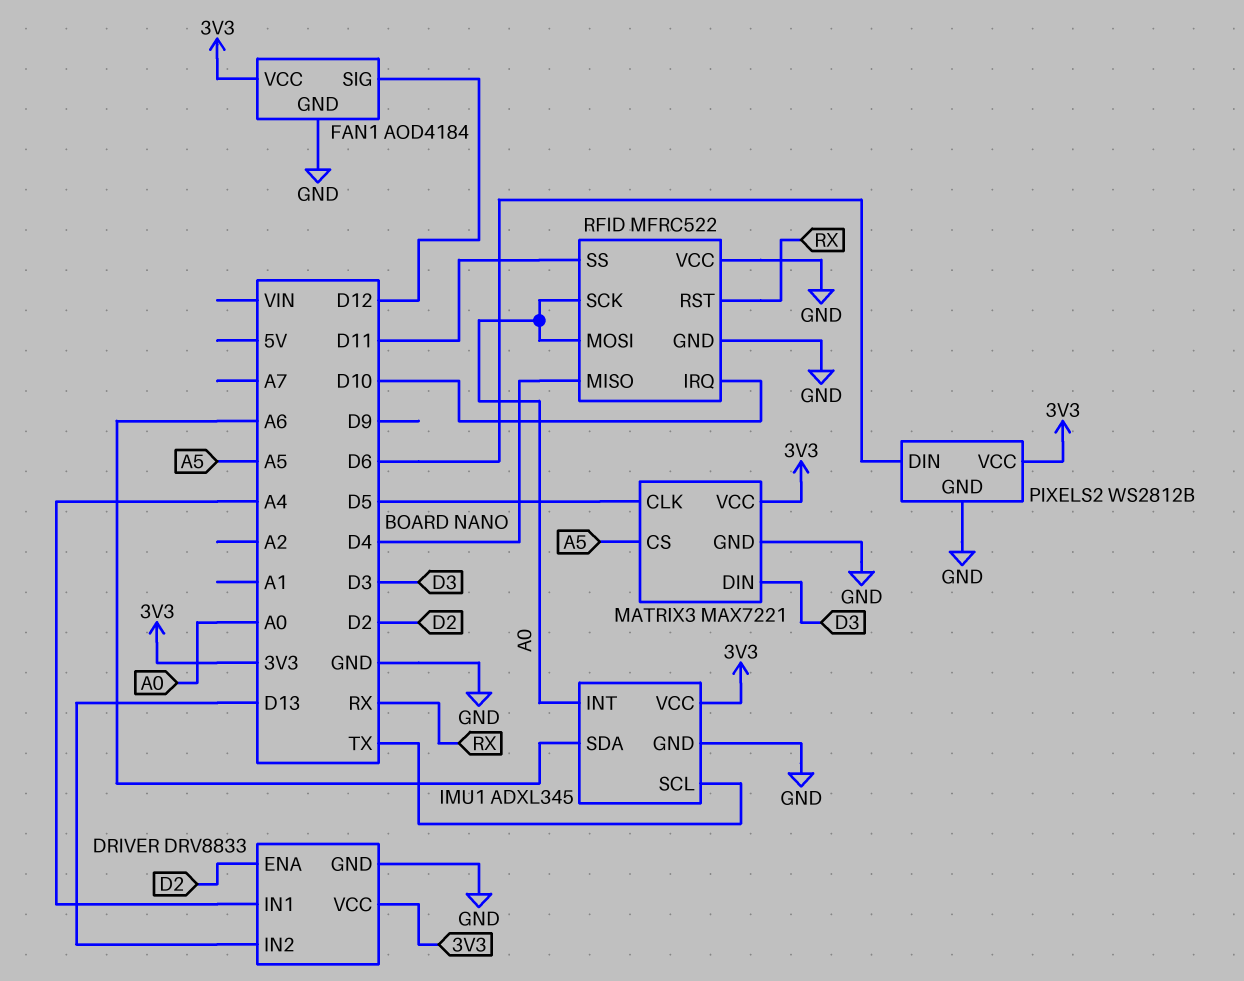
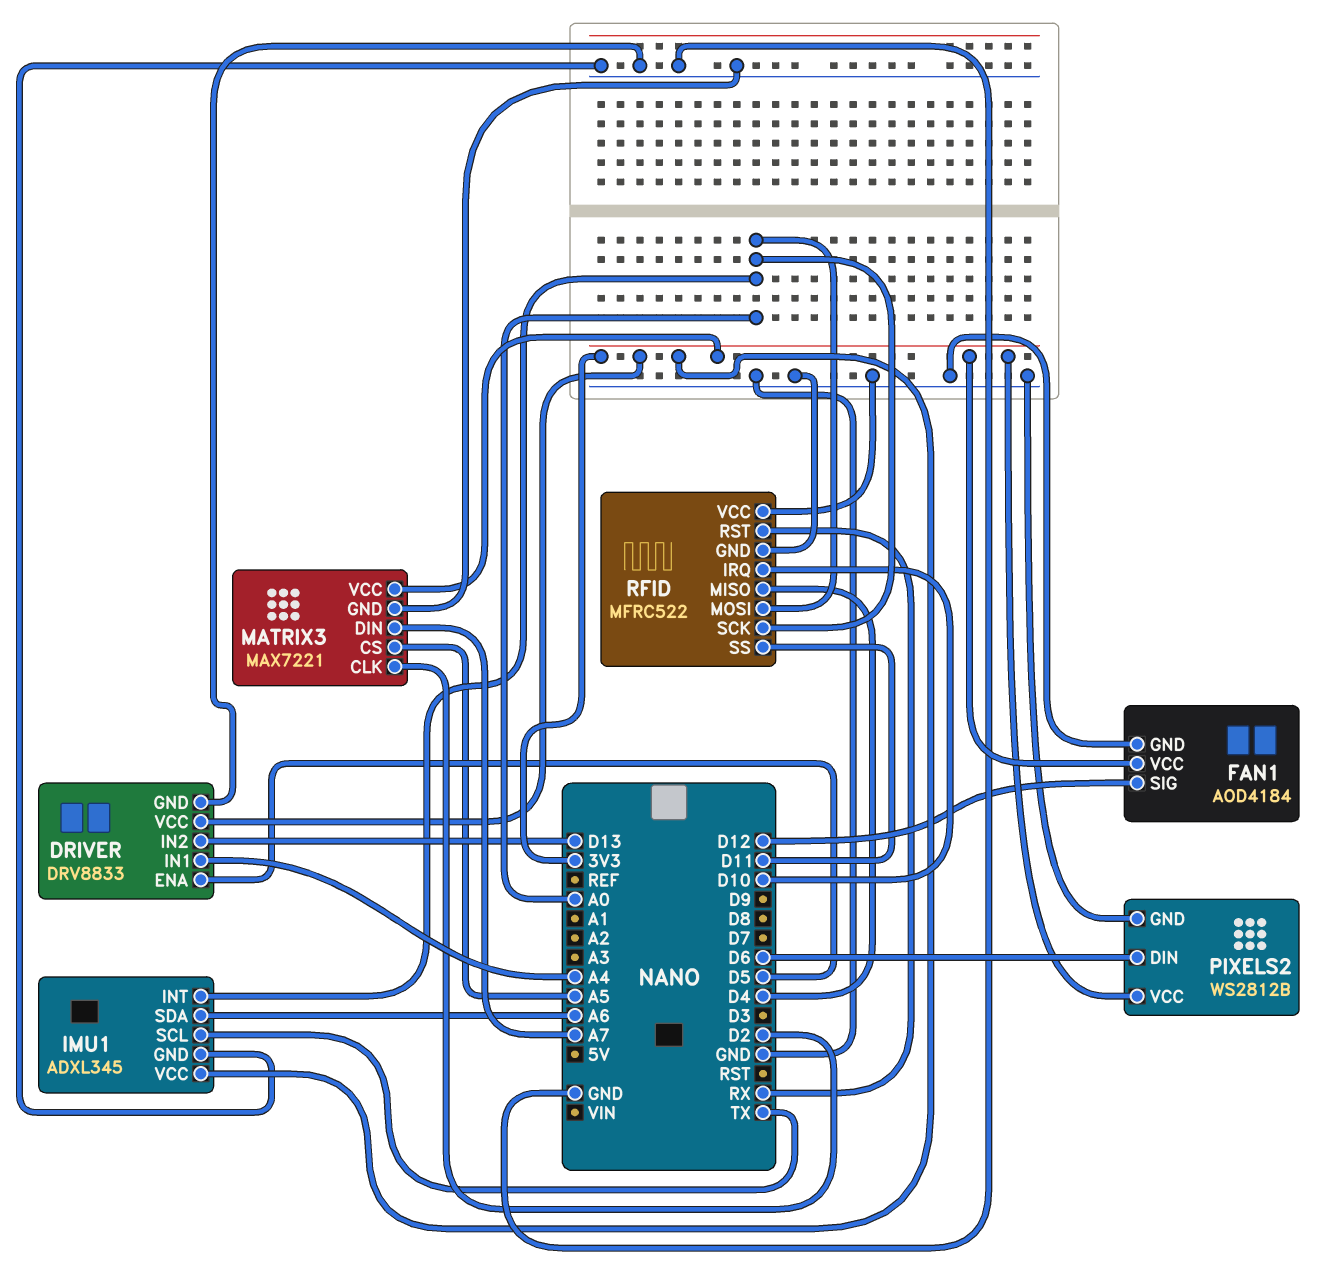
DRIVER pin ENA: D2 -> D5
MATRIX3 pin CLK: D5 -> D2
MATRIX3 pin DIN: D3 -> A7

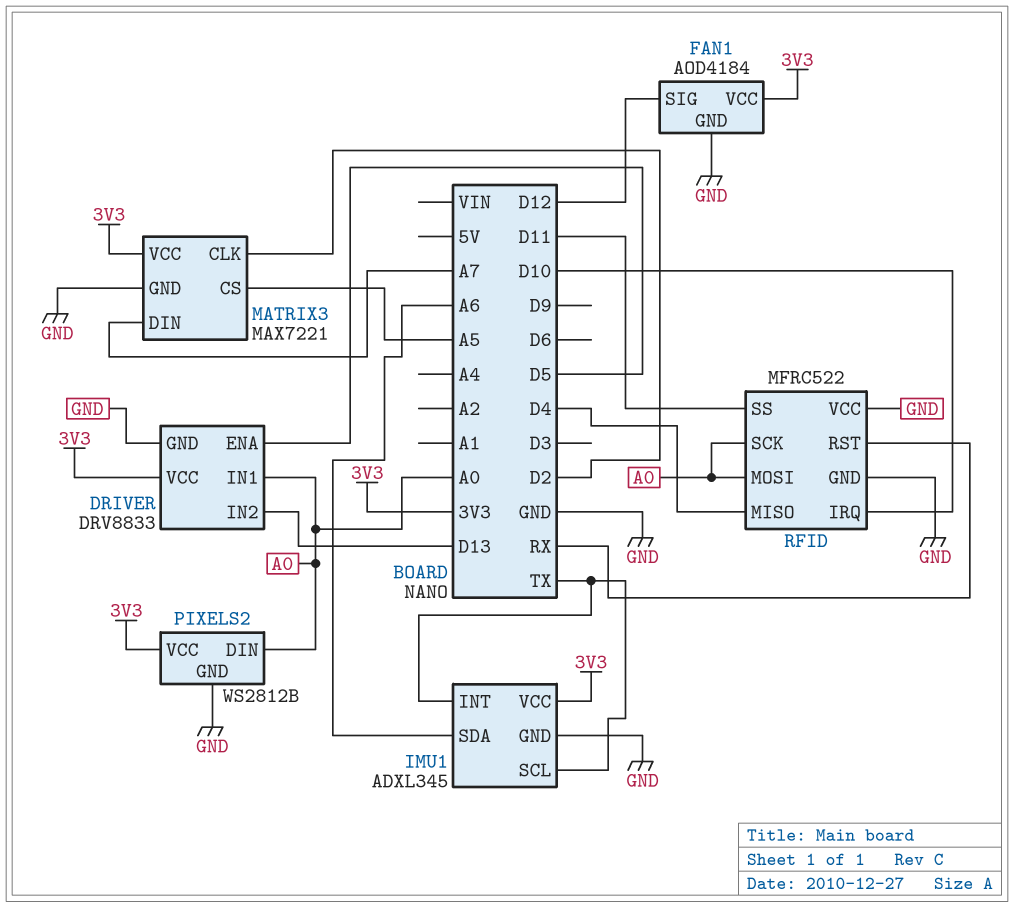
DRIVER pin IN1: A4 -> A0
IMU1 pin INT: A0 -> TX
PIXELS2 pin DIN: D6 -> A0

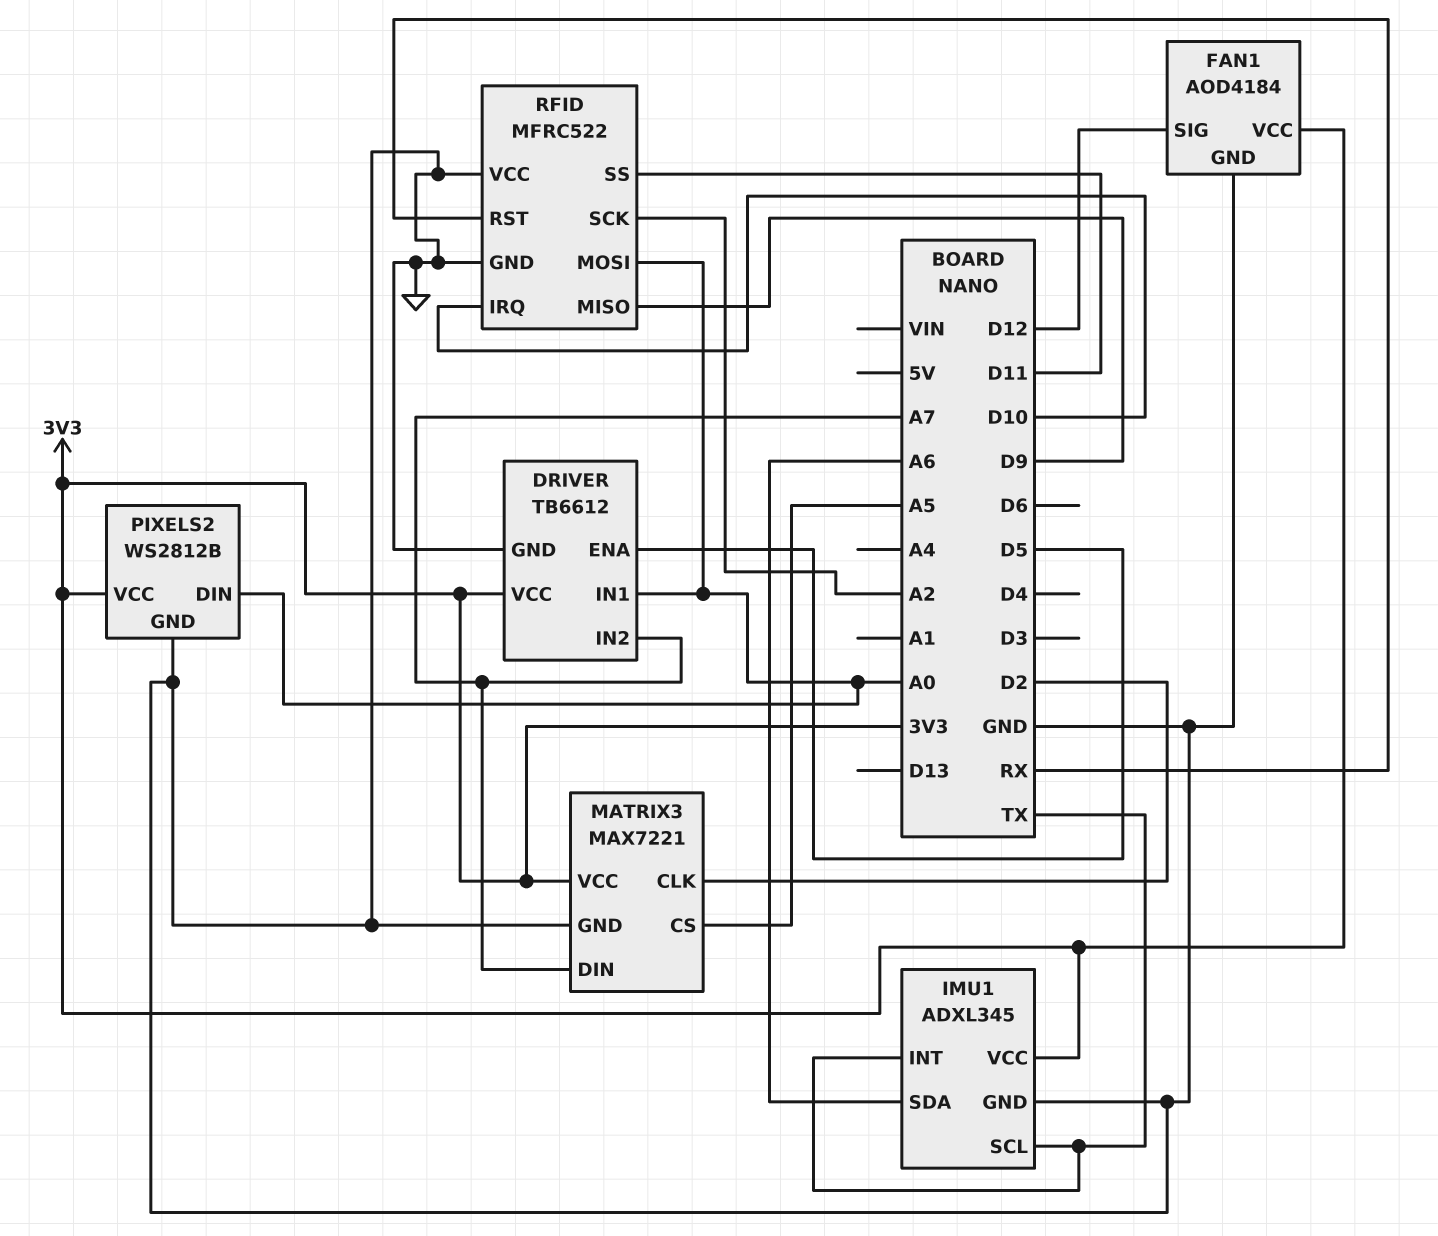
DRIVER: DRV8833 -> TB6612
DRIVER pin IN2: D13 -> A7
RFID pin MISO: D4 -> D9
RFID pin SCK: A0 -> A2

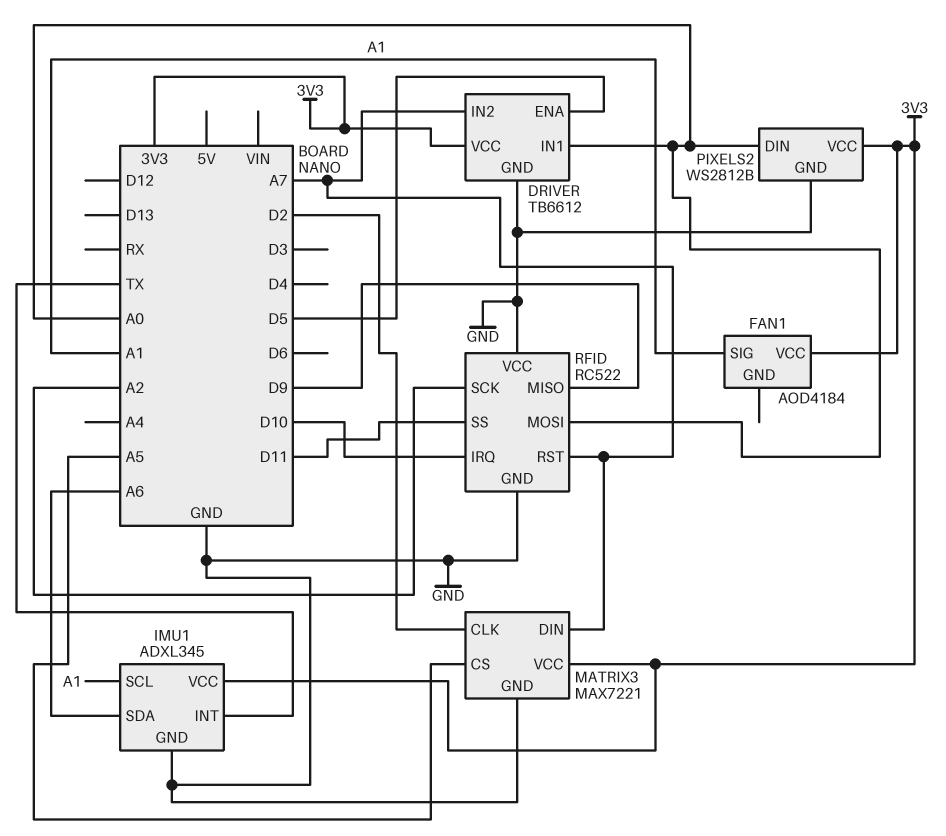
FAN1 pin GND: GND -> none
FAN1 pin SIG: D12 -> A1
IMU1 pin SCL: TX -> A1
RFID: MFRC522 -> RC522
RFID pin RST: RX -> A7

